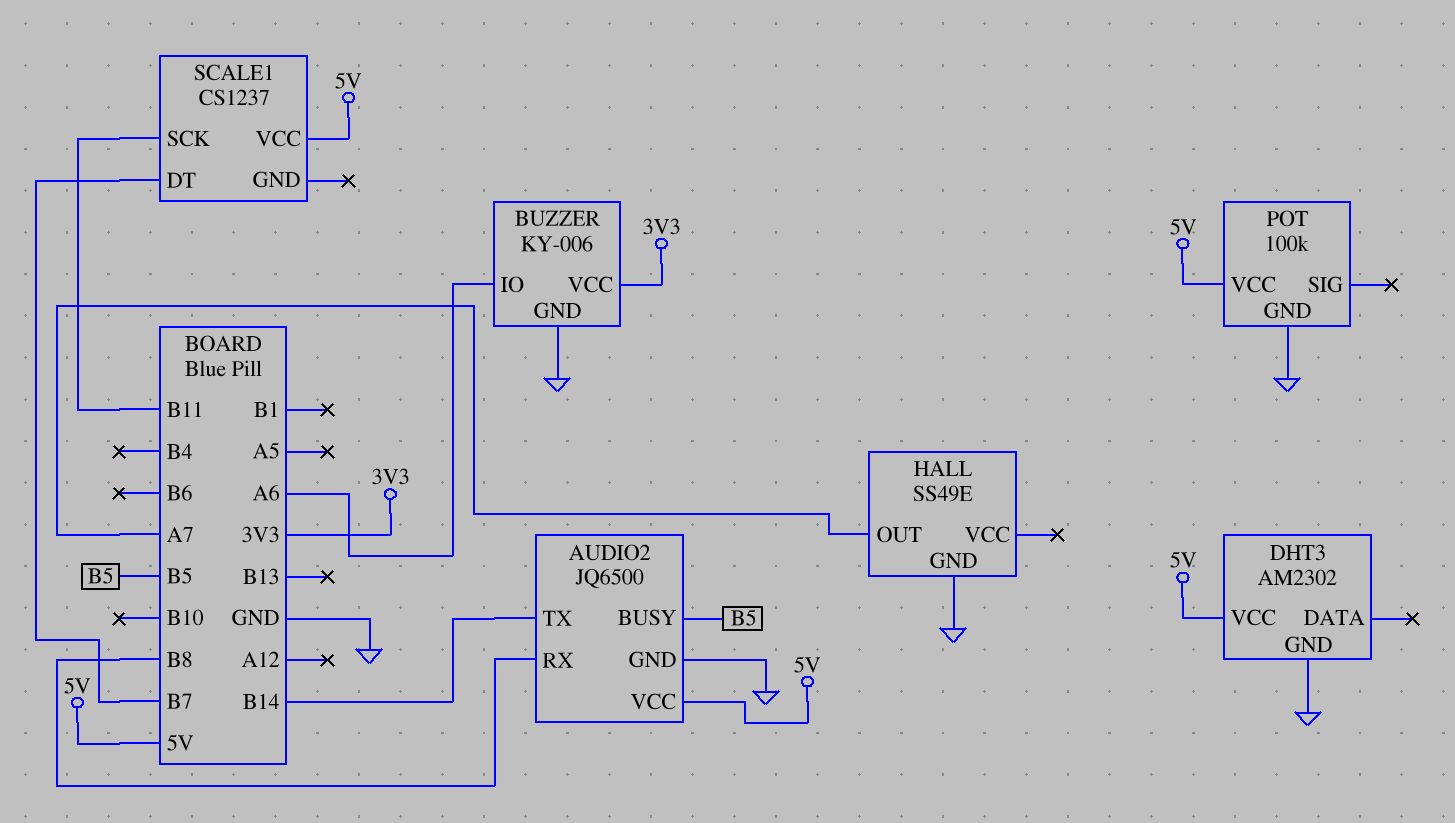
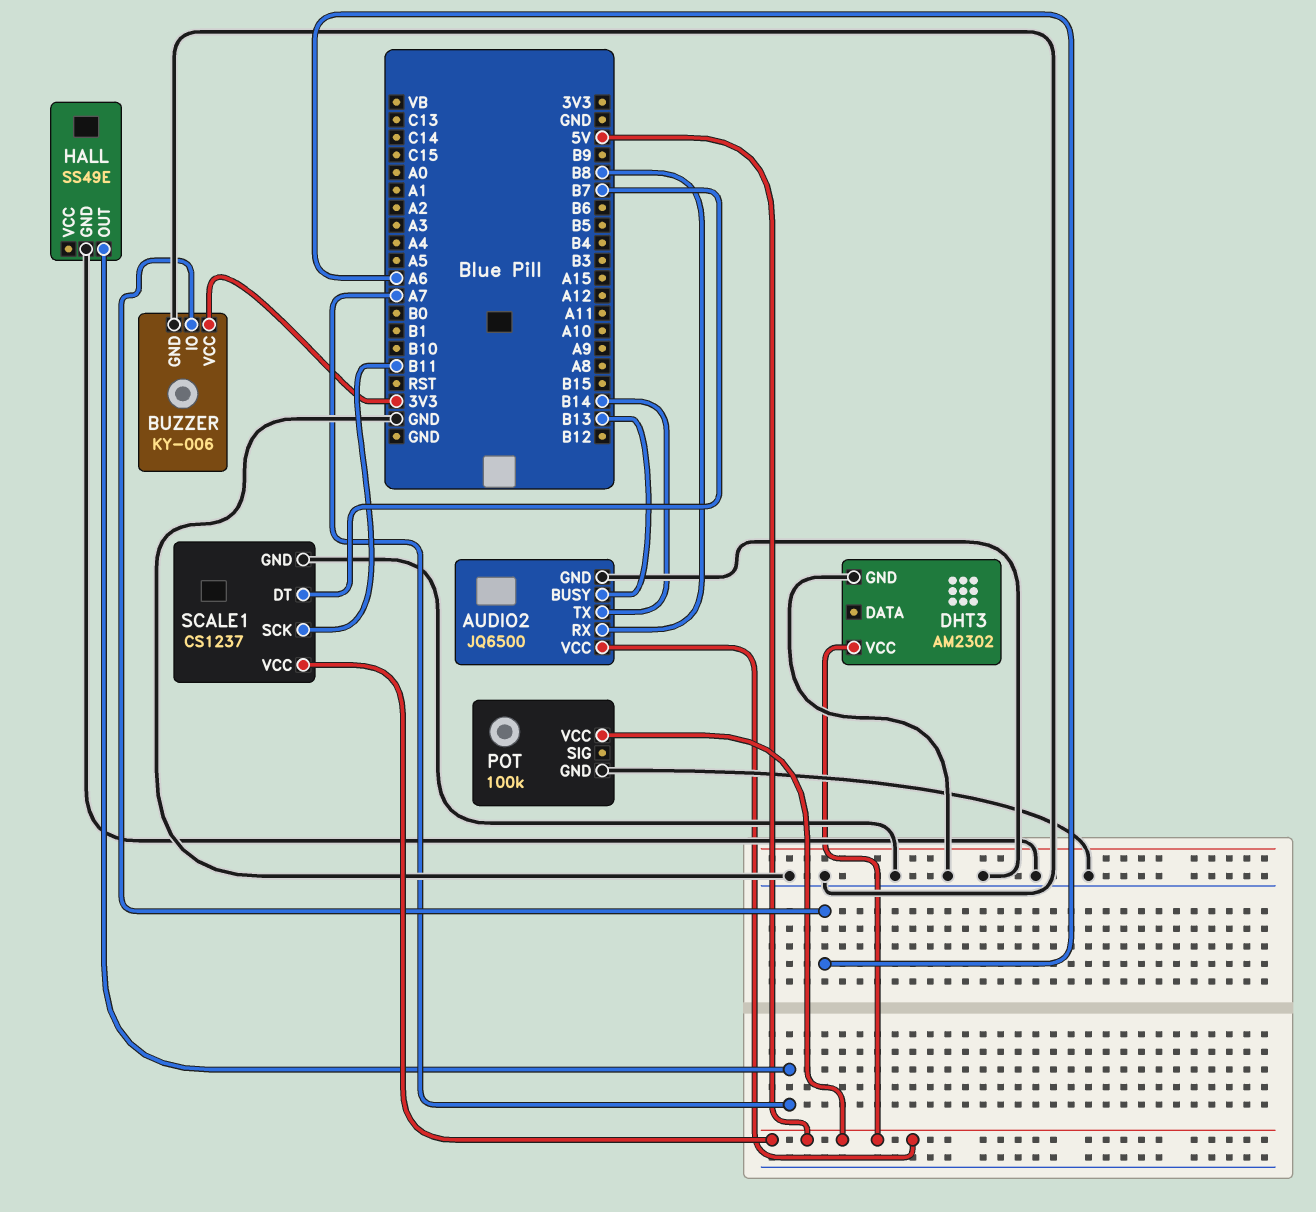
AUDIO2 pin BUSY: B5 -> B13
SCALE1 pin GND: none -> GND

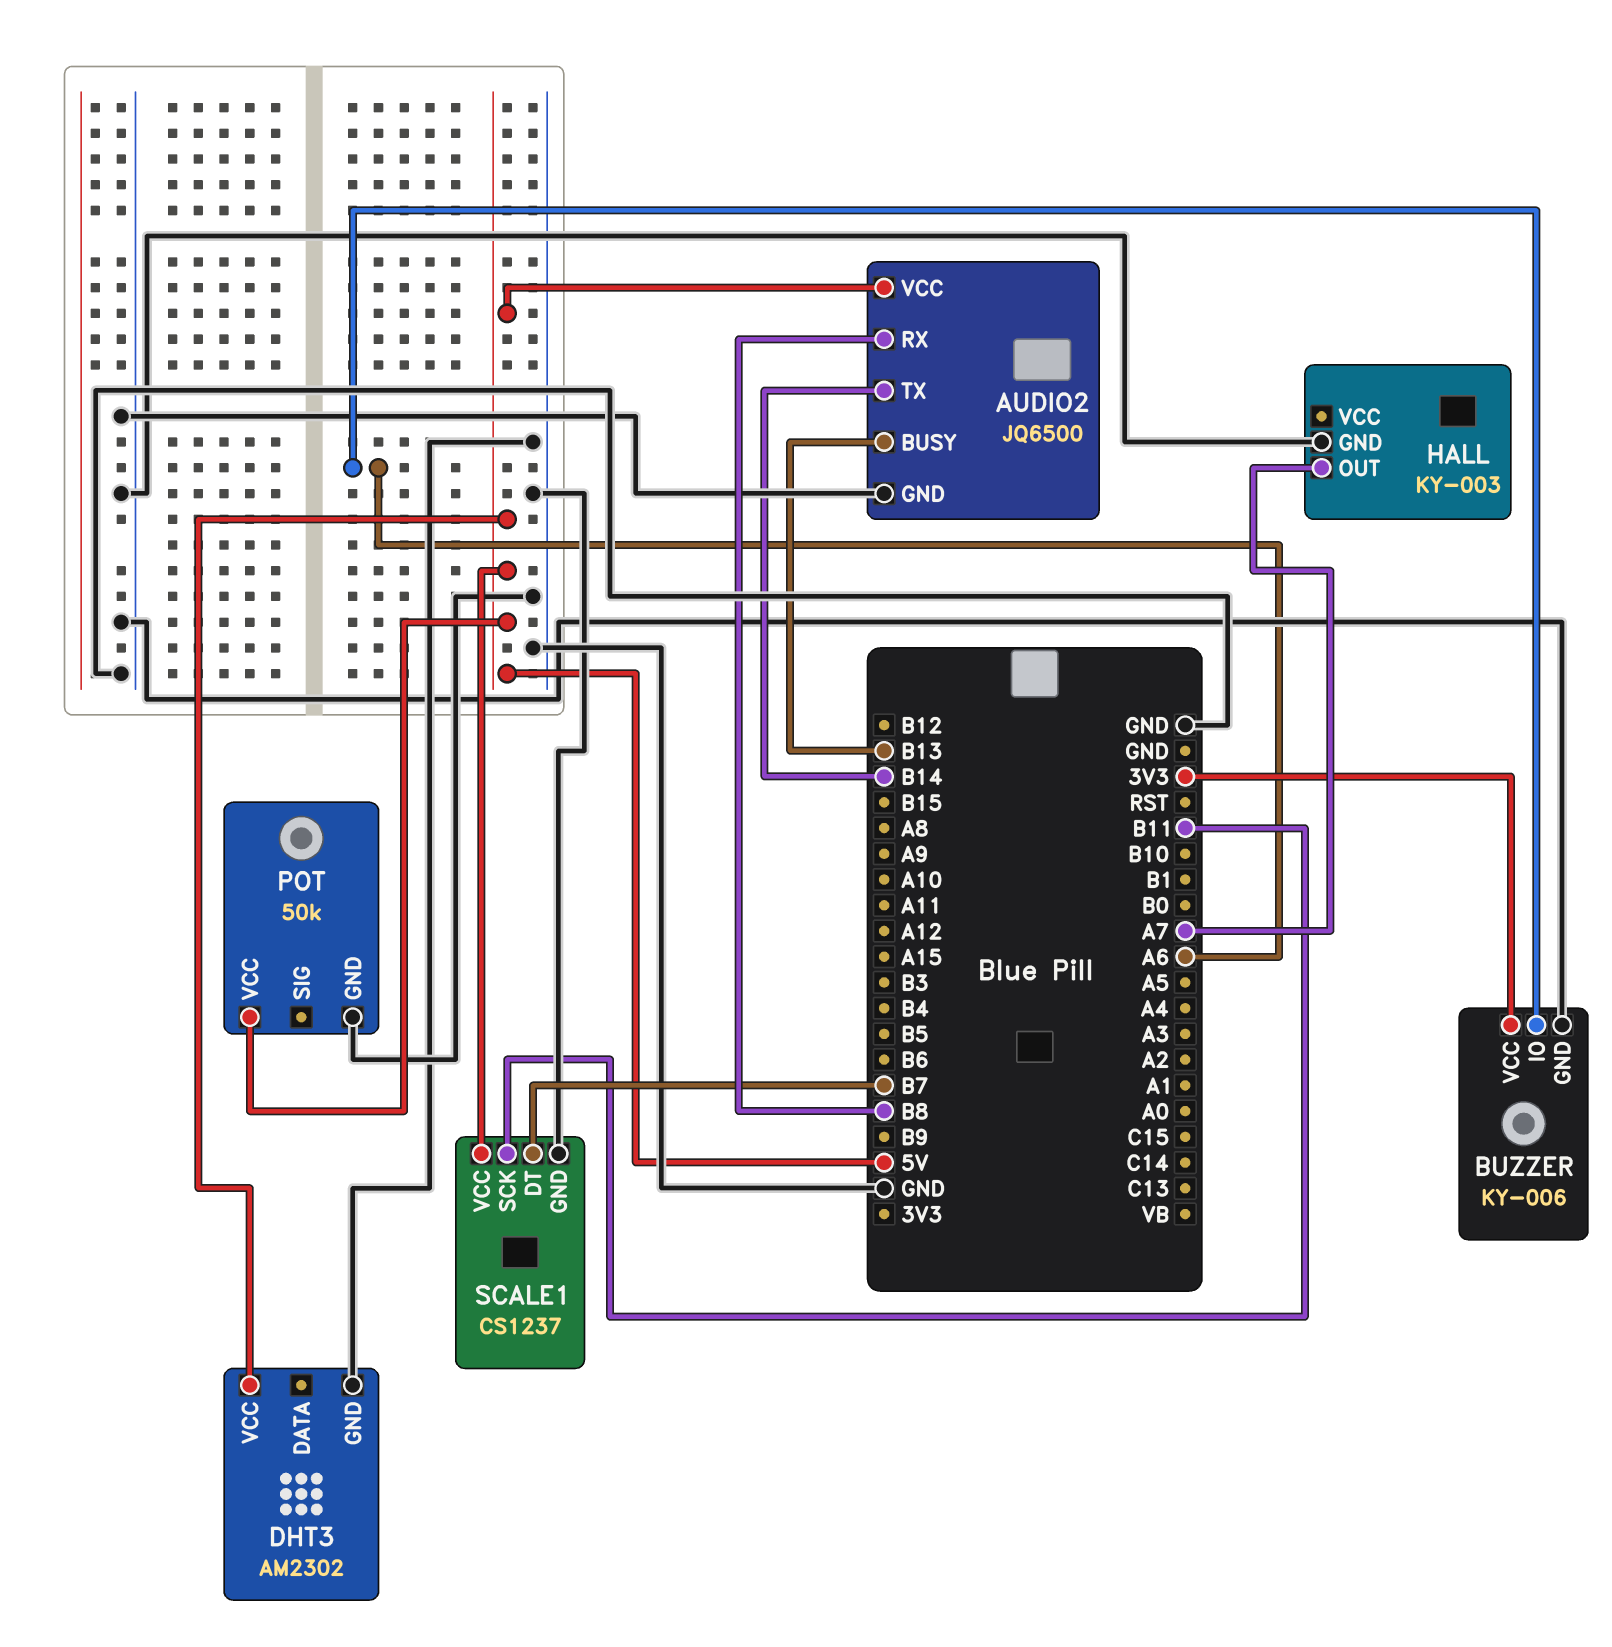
HALL: SS49E -> KY-003
POT: 100k -> 50k

